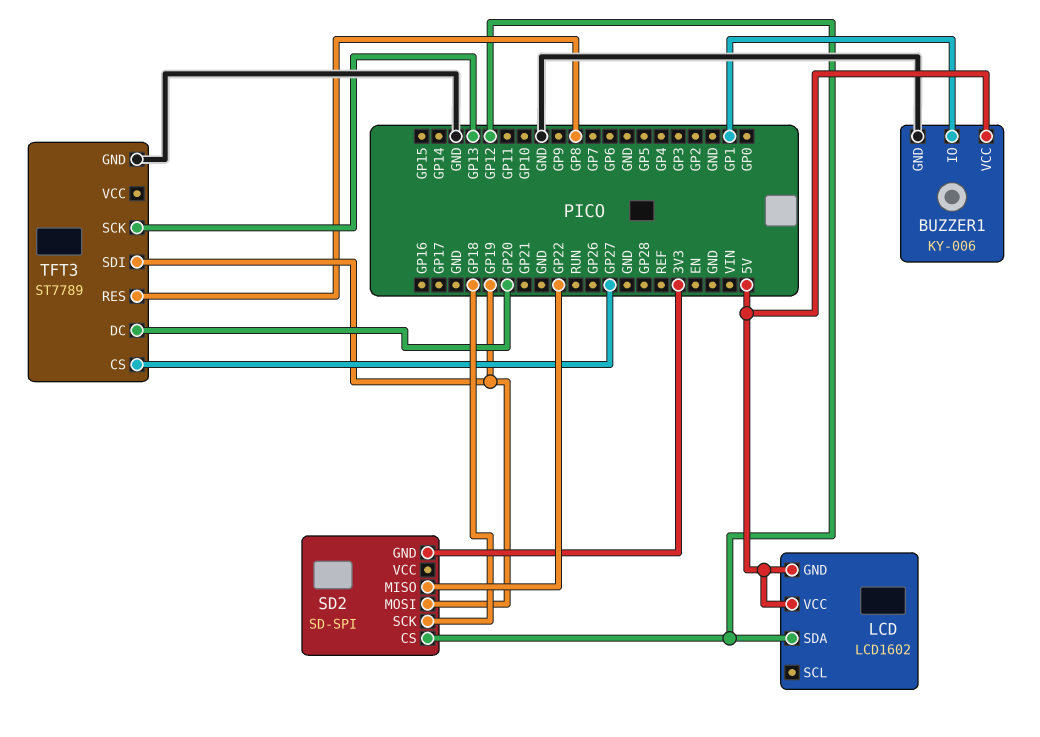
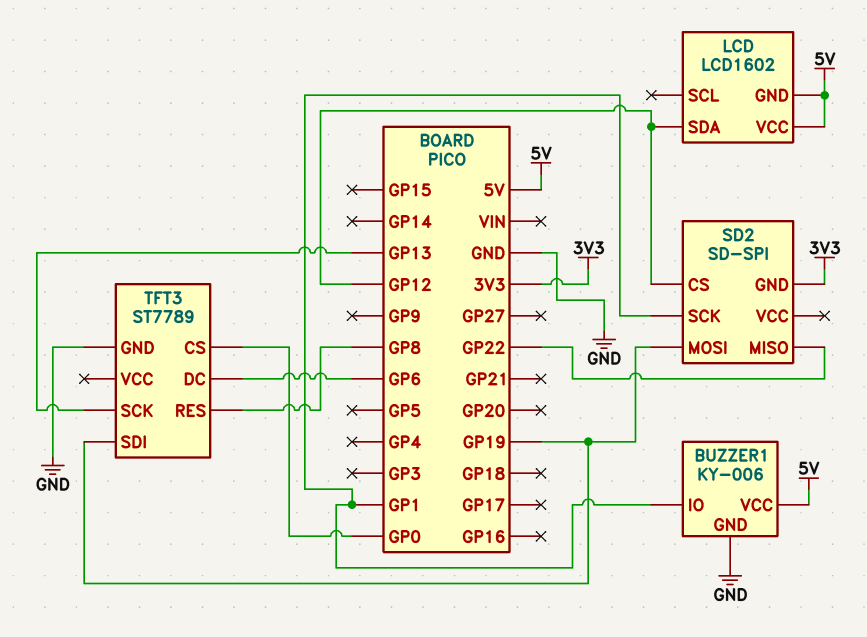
SD2 pin SCK: GP18 -> GP1
TFT3 pin CS: GP27 -> GP0
TFT3 pin DC: GP20 -> GP6

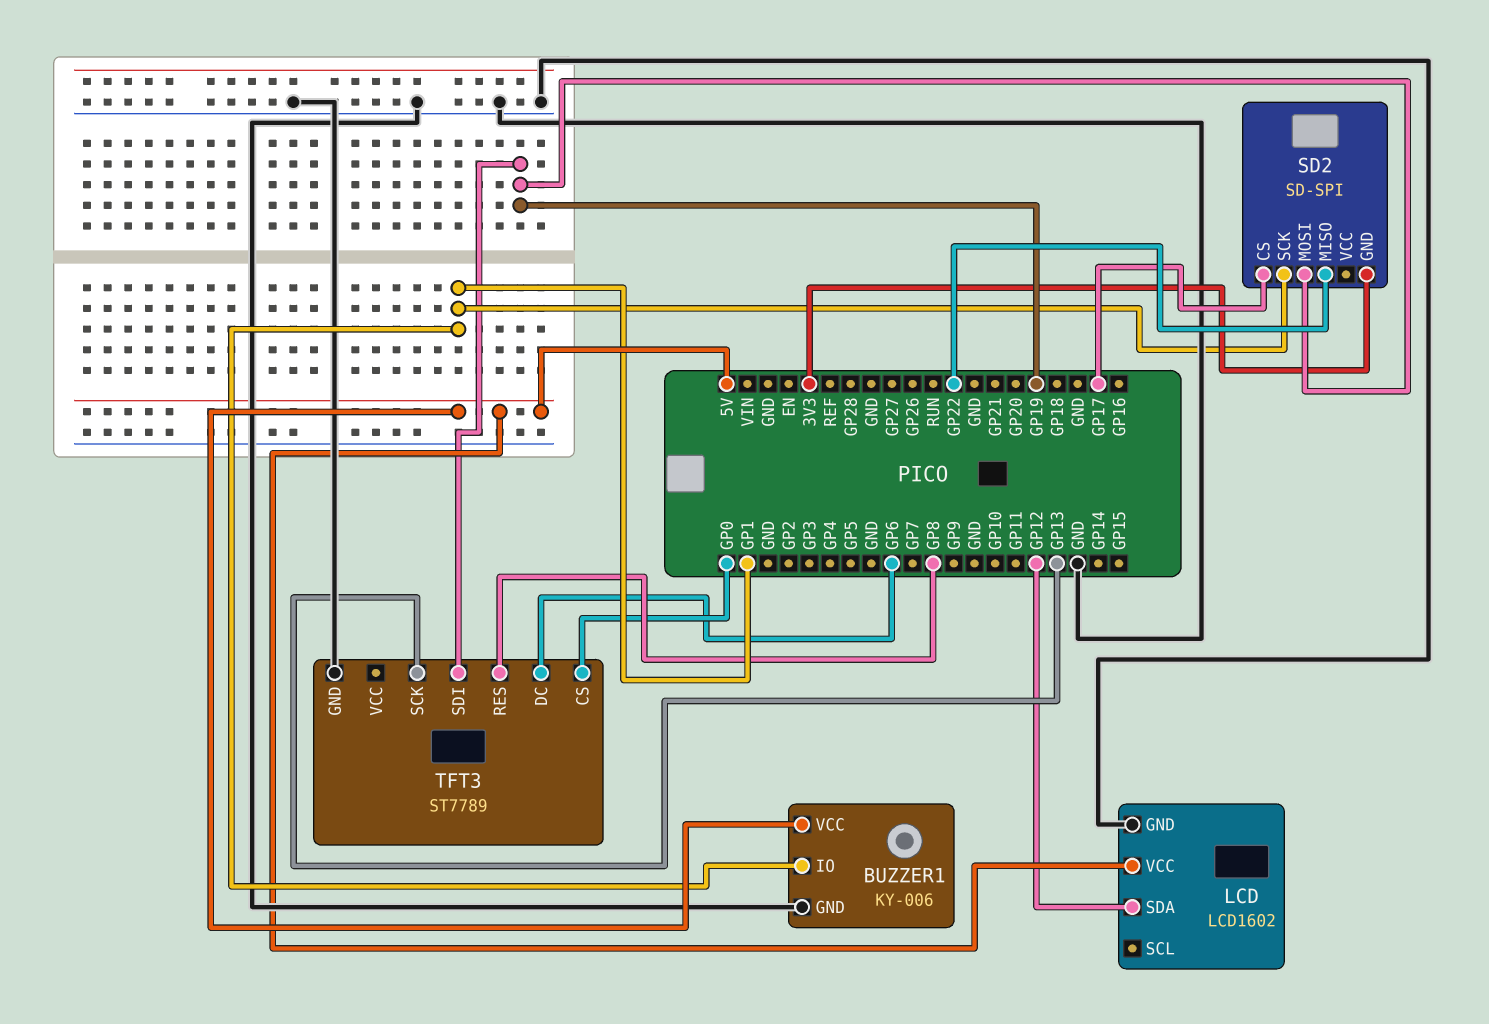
LCD pin GND: 5V -> GND
SD2 pin CS: GP12 -> GP17

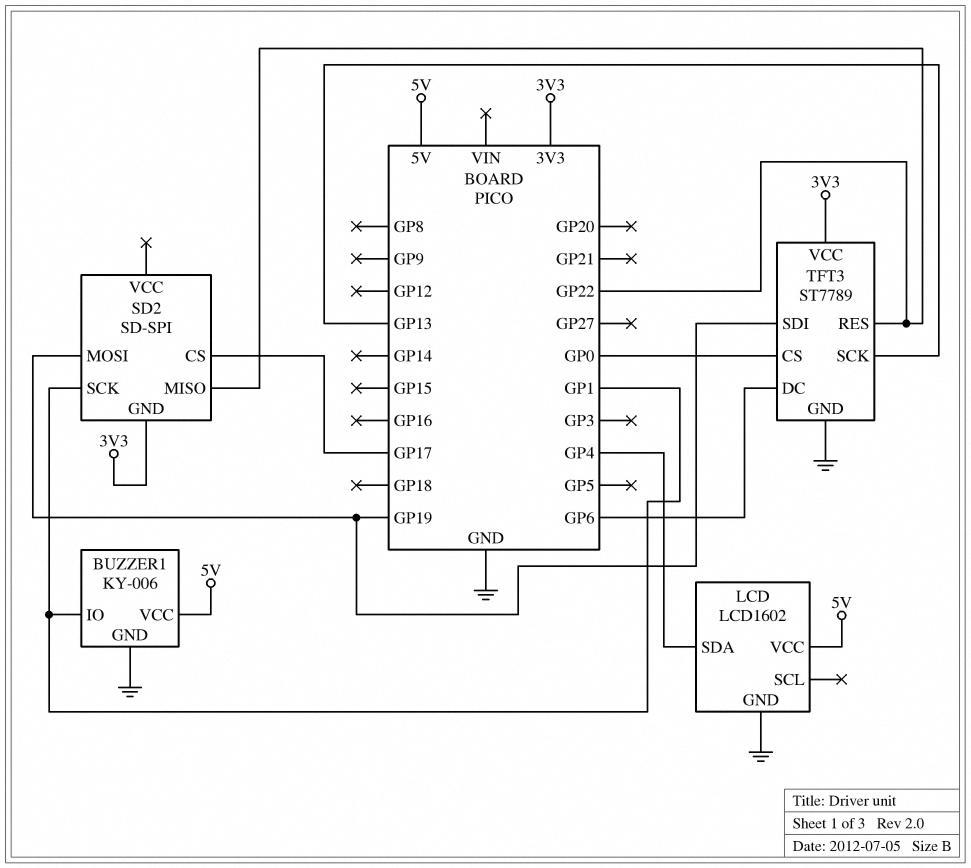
LCD pin SDA: GP12 -> GP4
TFT3 pin RES: GP8 -> GP22
TFT3 pin VCC: none -> 3V3

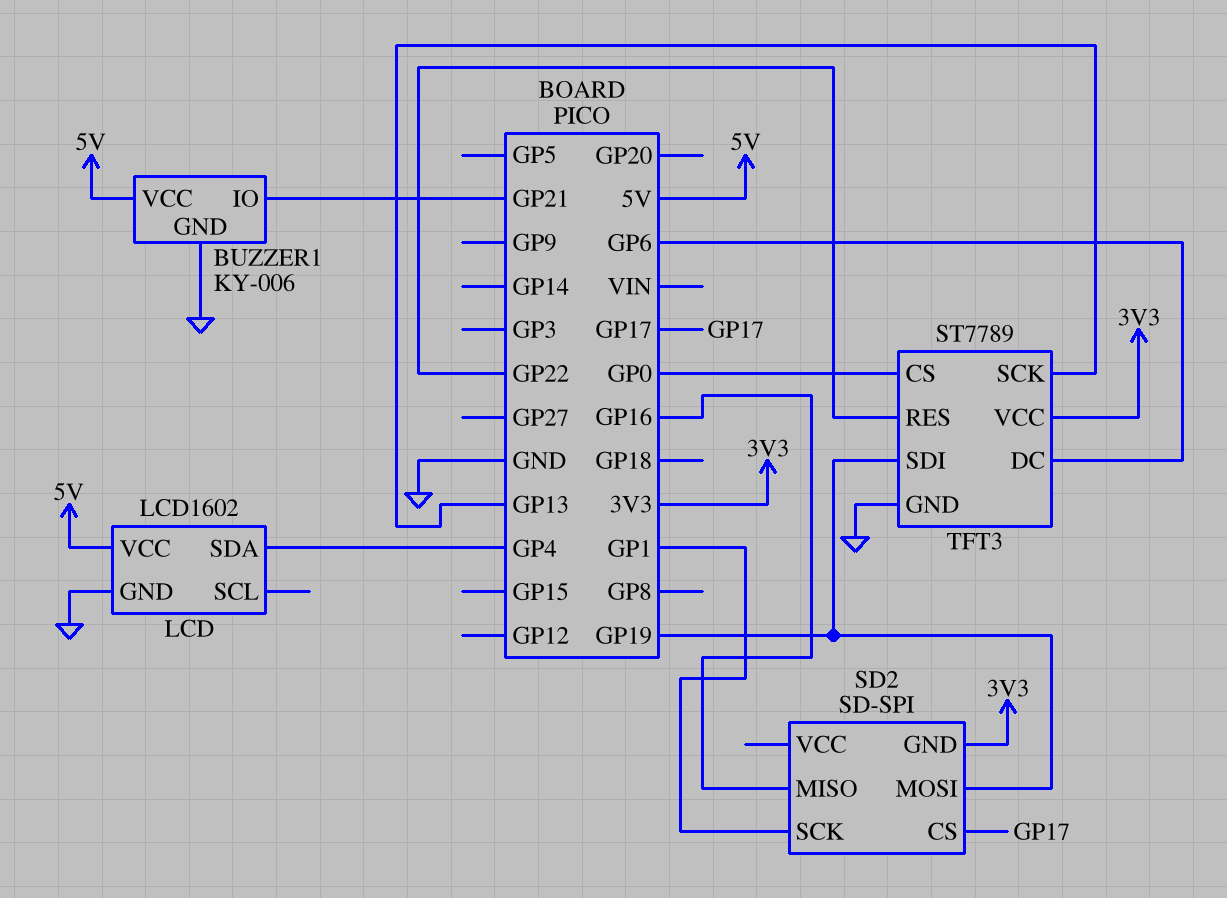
BUZZER1 pin IO: GP1 -> GP21
SD2 pin MISO: GP22 -> GP16

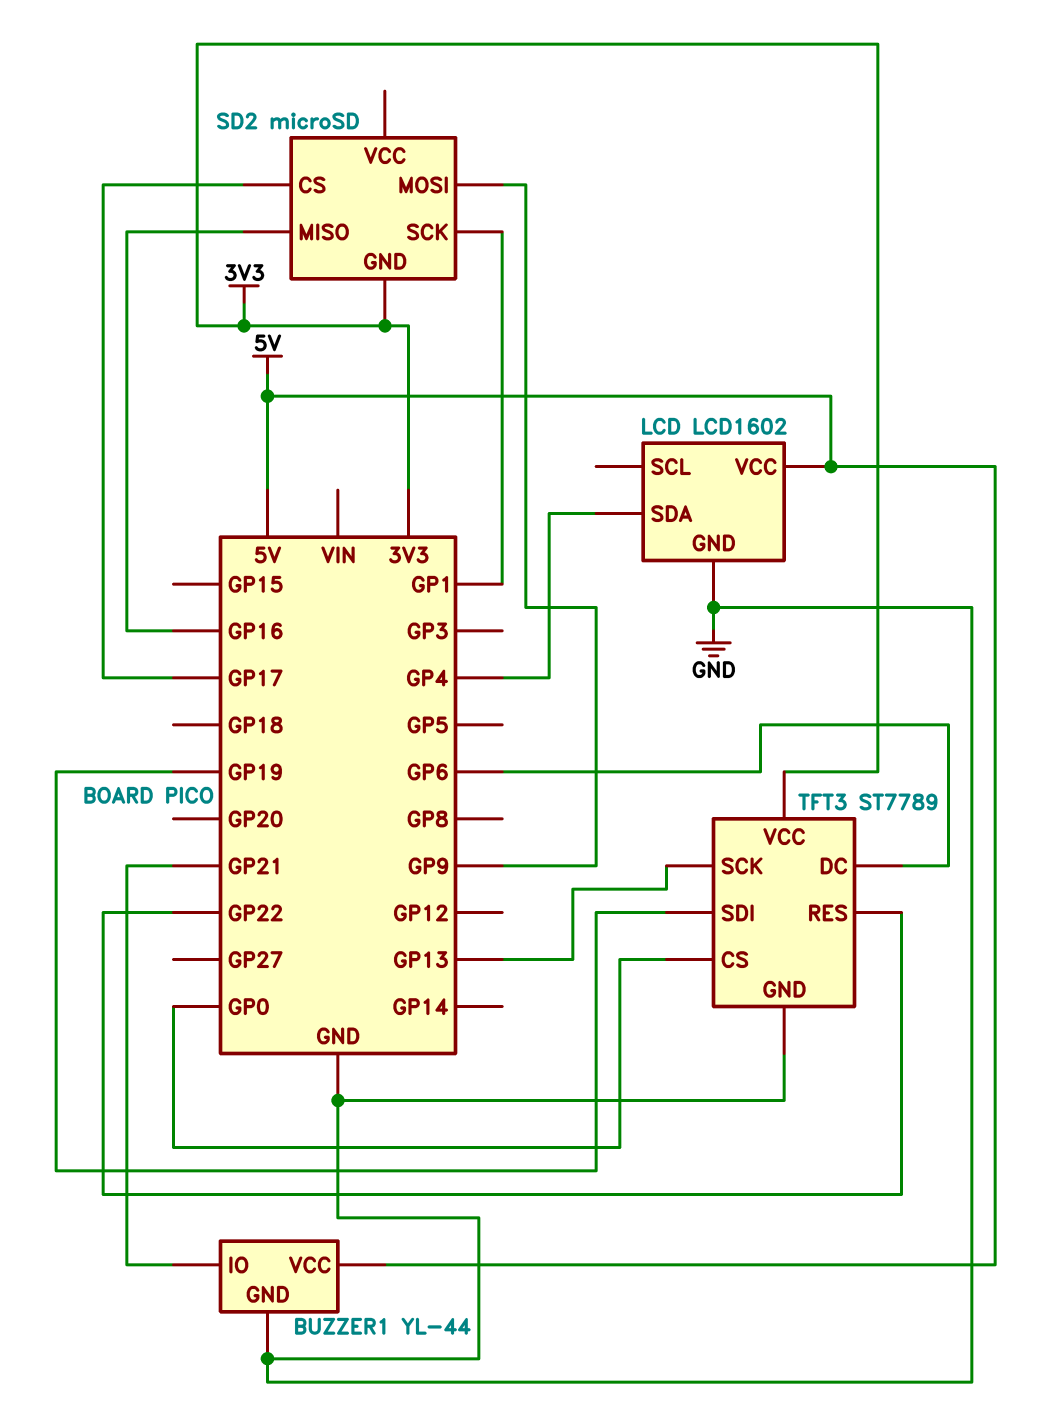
BUZZER1: KY-006 -> YL-44
SD2: SD-SPI -> microSD
SD2 pin MOSI: GP19 -> GP9

